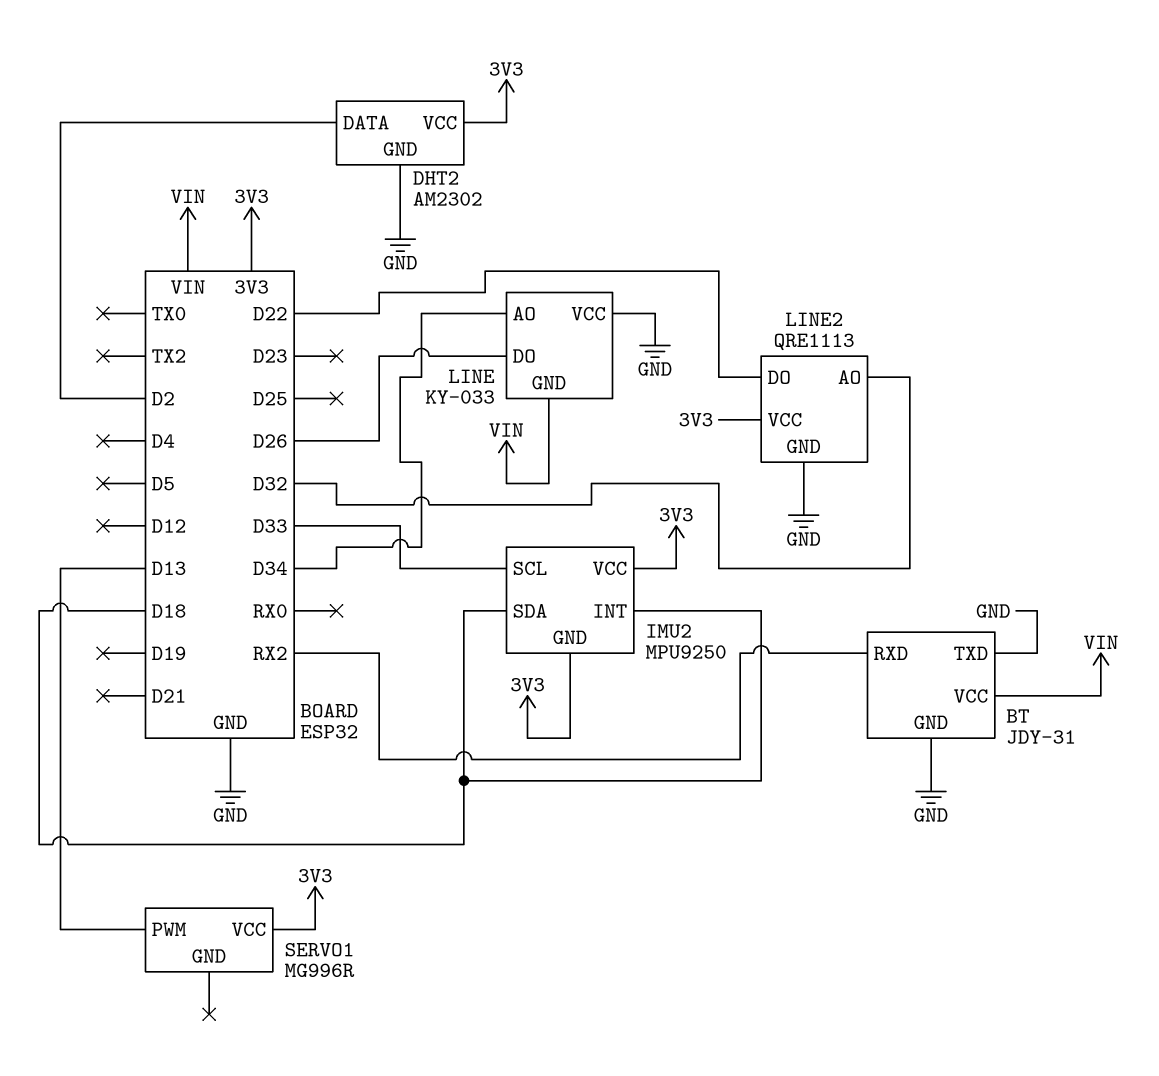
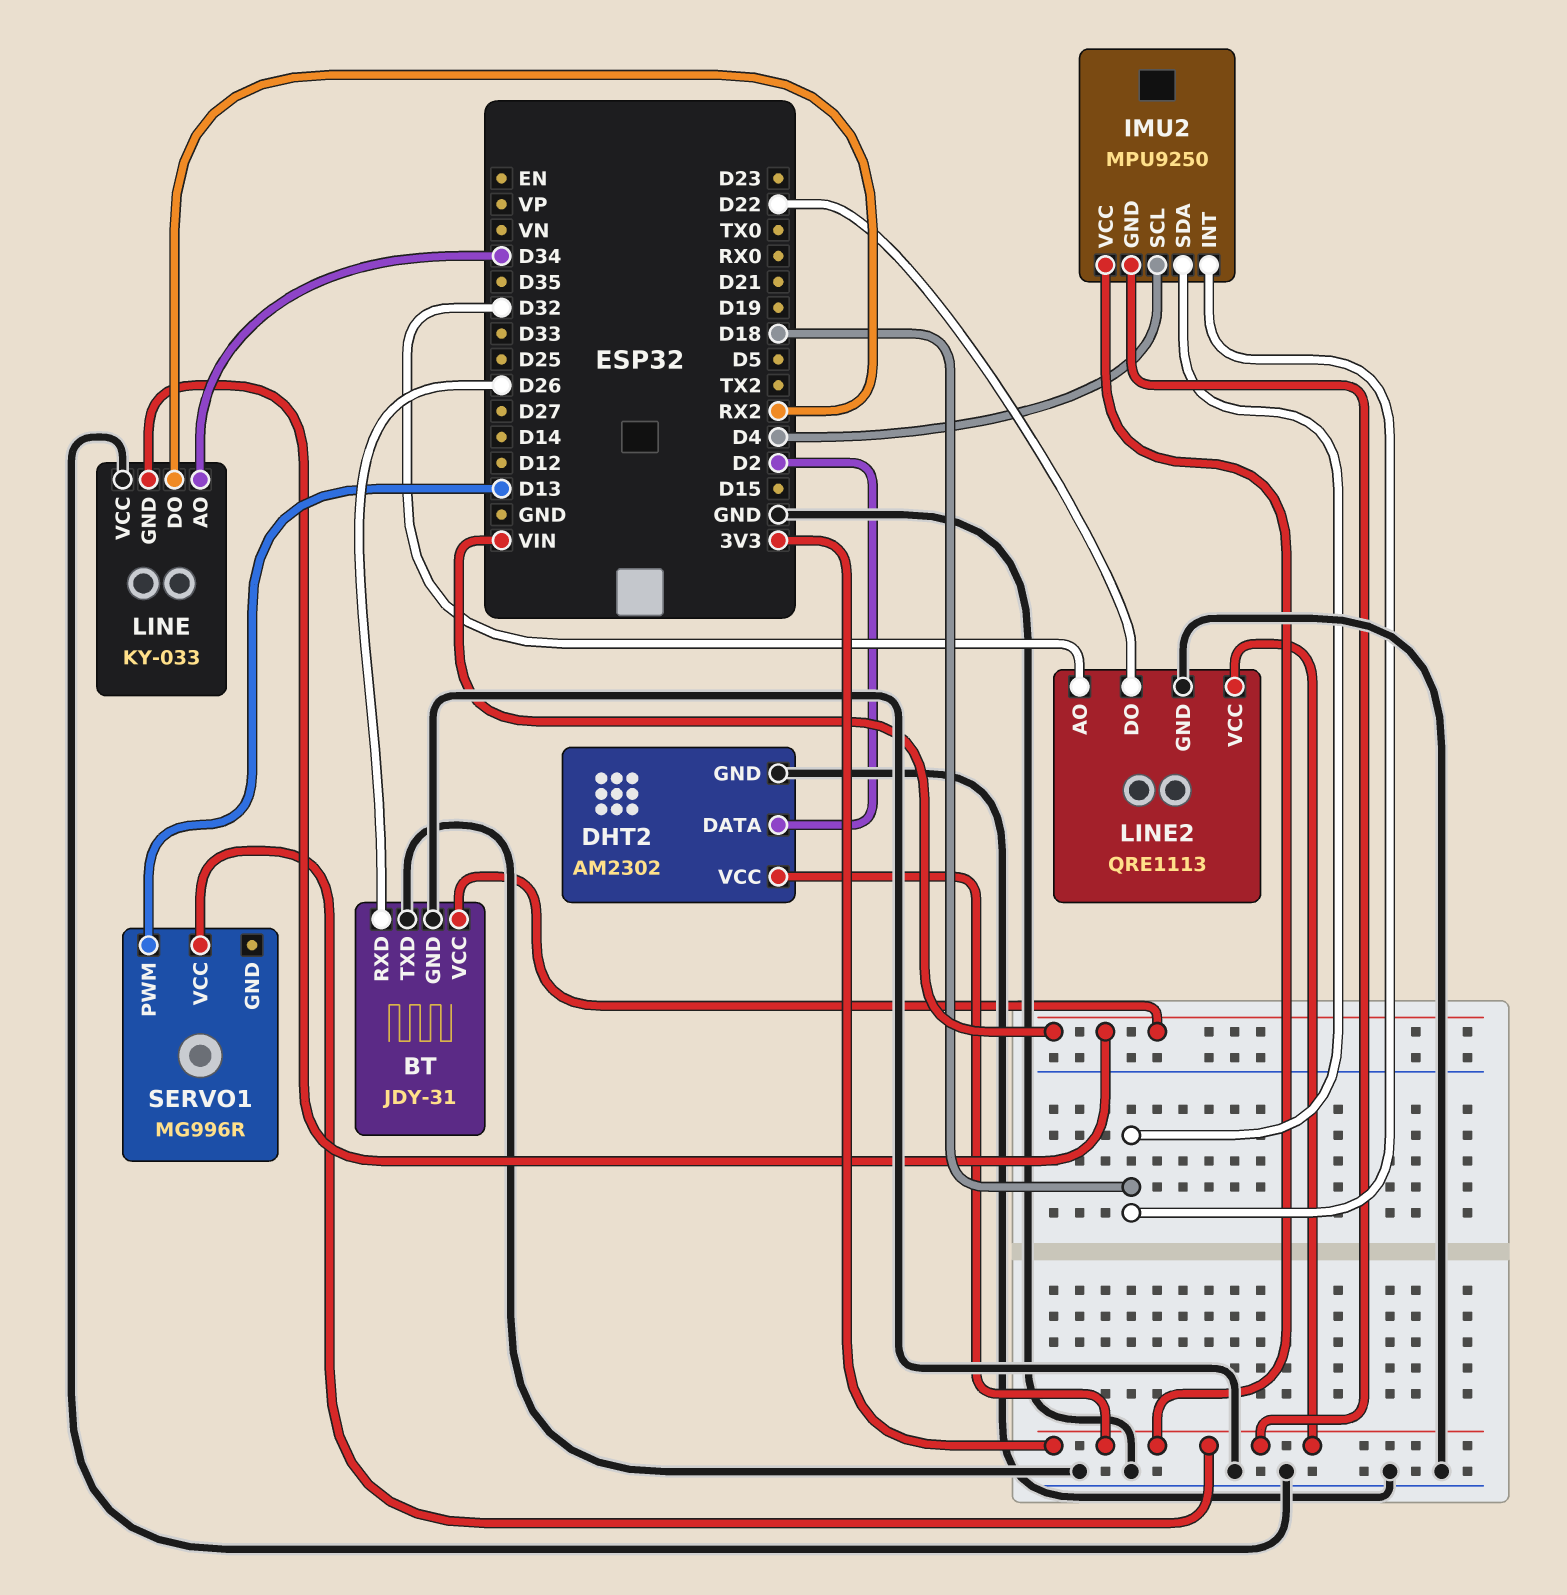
BT pin RXD: RX2 -> D26
IMU2 pin SCL: D33 -> D4
LINE pin DO: D26 -> RX2

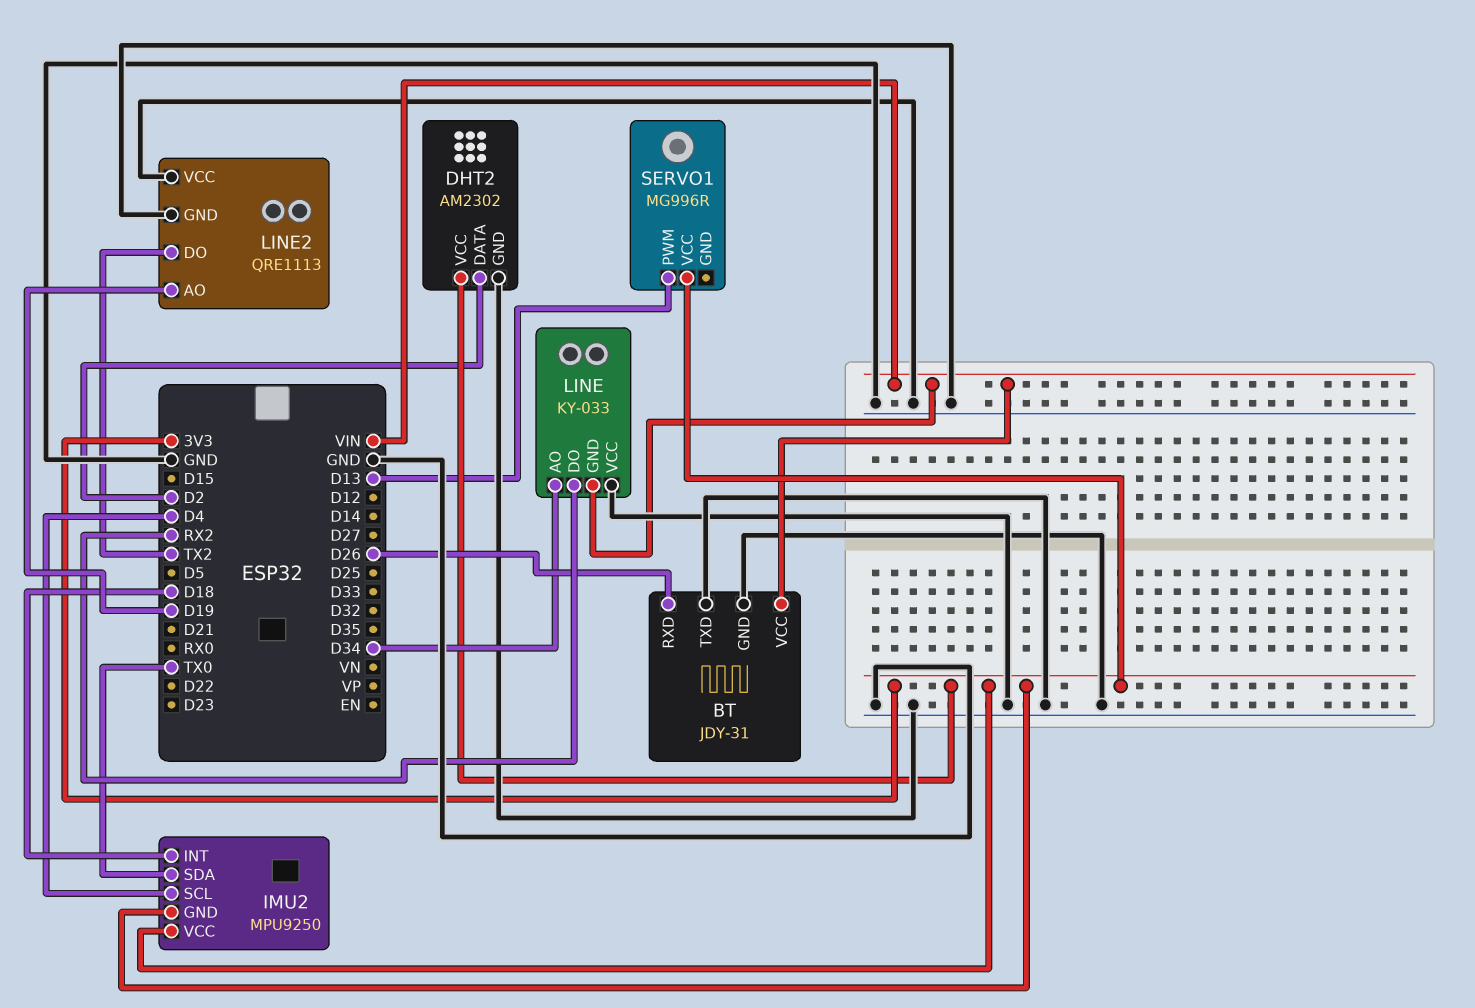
IMU2 pin SDA: D18 -> TX0
LINE2 pin AO: D32 -> D19
LINE2 pin DO: D22 -> TX2
LINE2 pin VCC: 3V3 -> GND

